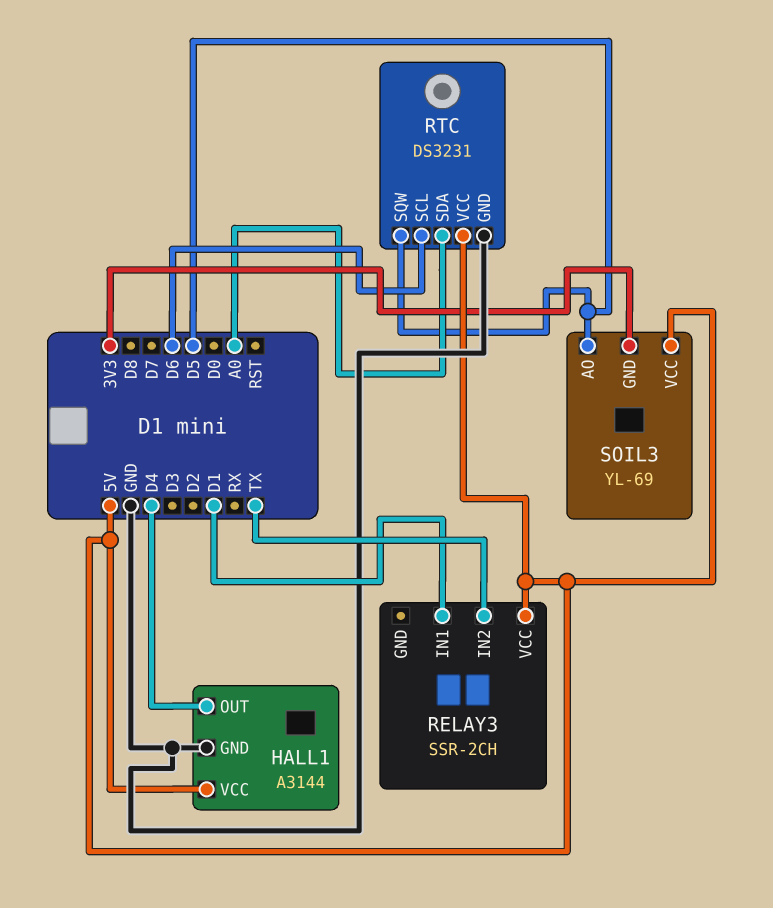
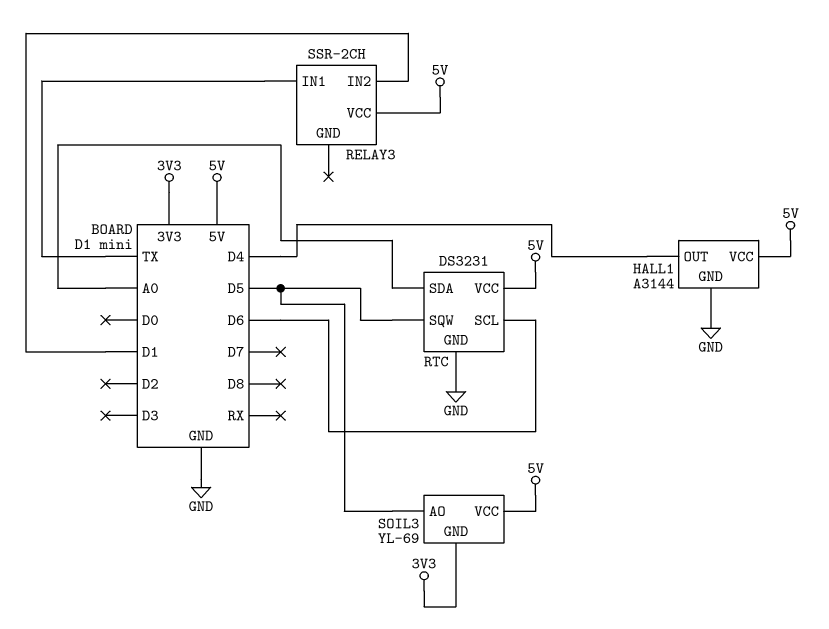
RELAY3 pin IN1: D1 -> TX
RELAY3 pin IN2: TX -> D1

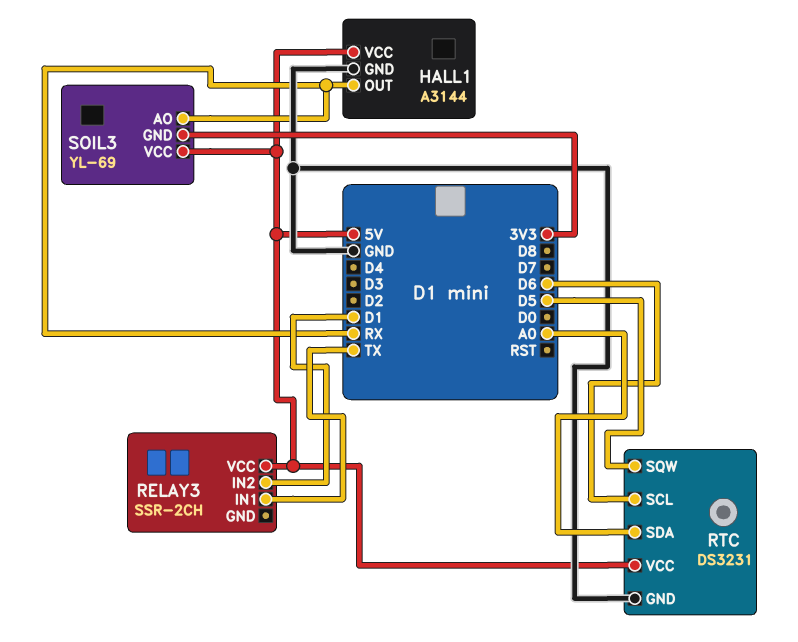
HALL1 pin OUT: D4 -> RX
SOIL3 pin AO: D5 -> RX

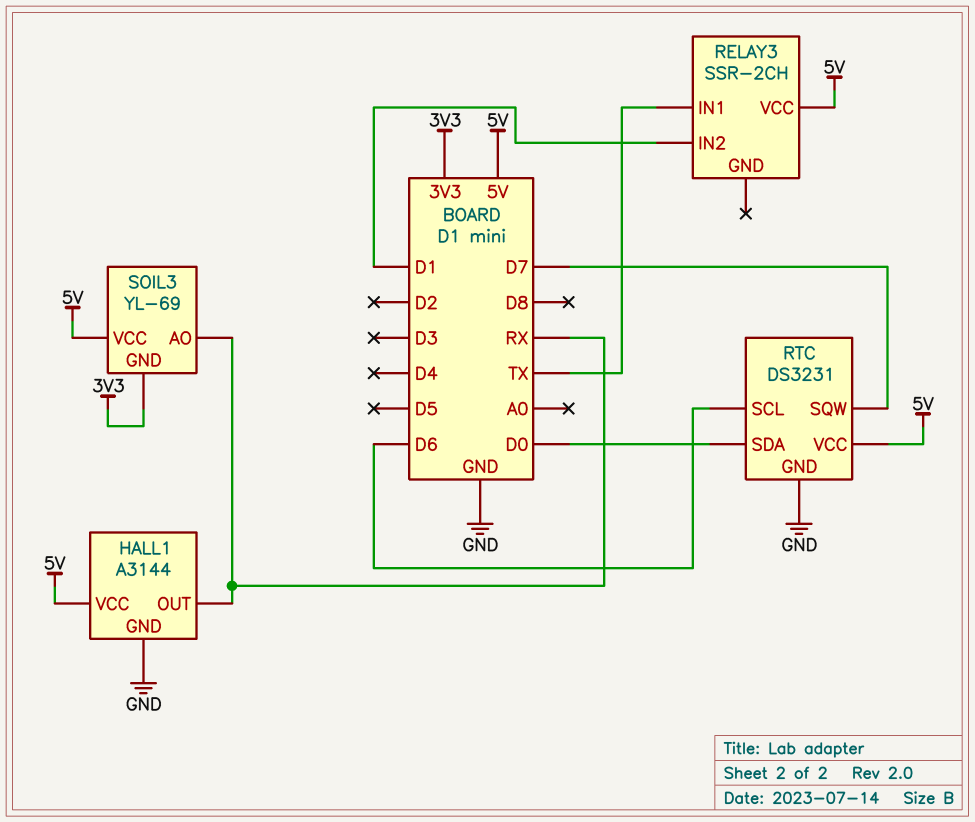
RTC pin SDA: A0 -> D0
RTC pin SQW: D5 -> D7

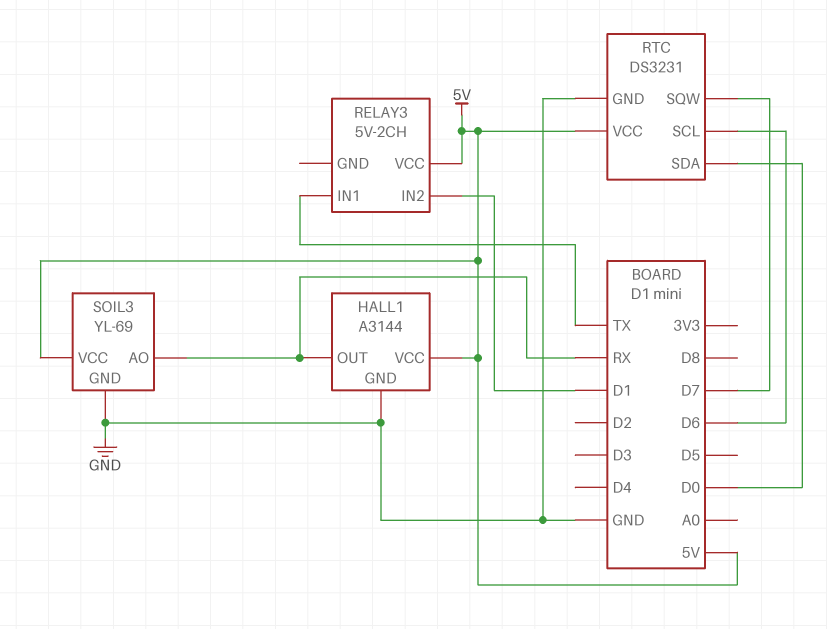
RELAY3: SSR-2CH -> 5V-2CH
SOIL3 pin GND: 3V3 -> GND

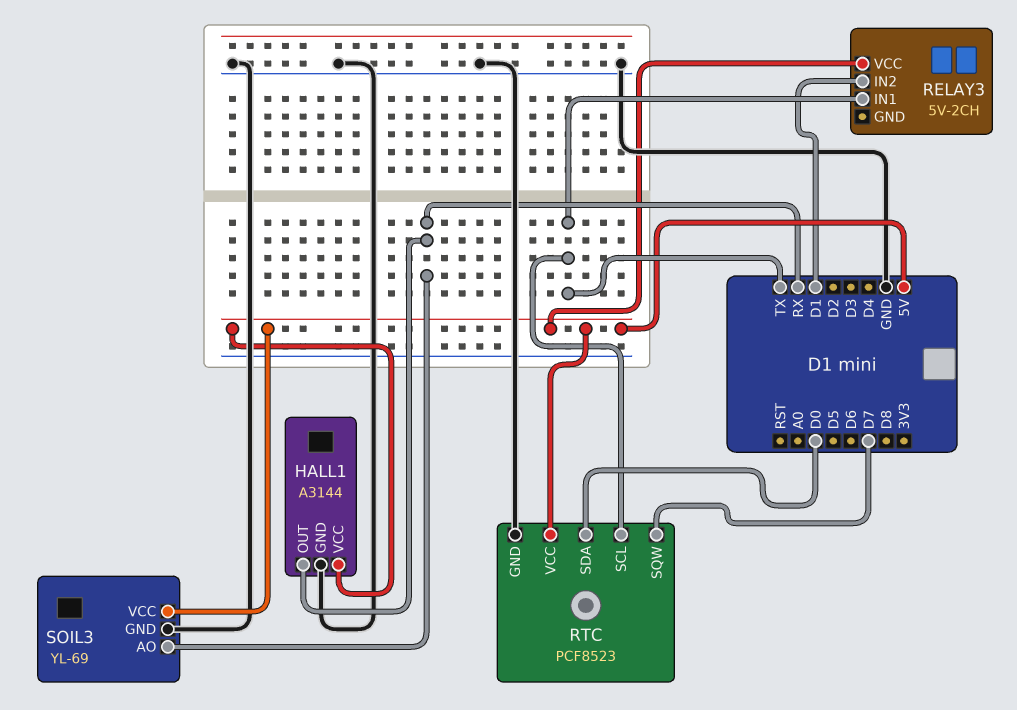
RTC: DS3231 -> PCF8523
RTC pin SCL: D6 -> TX

